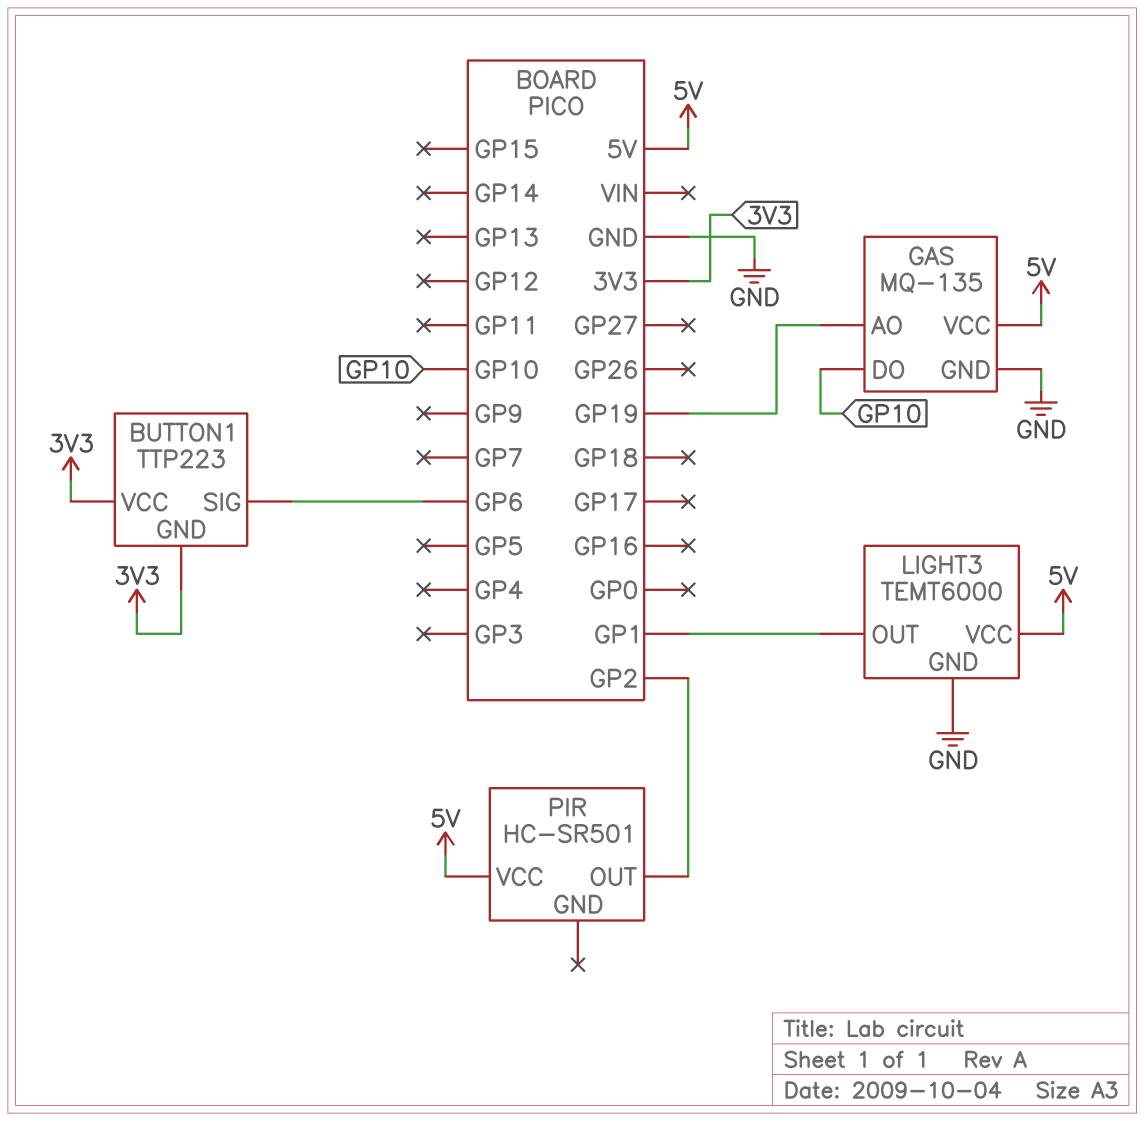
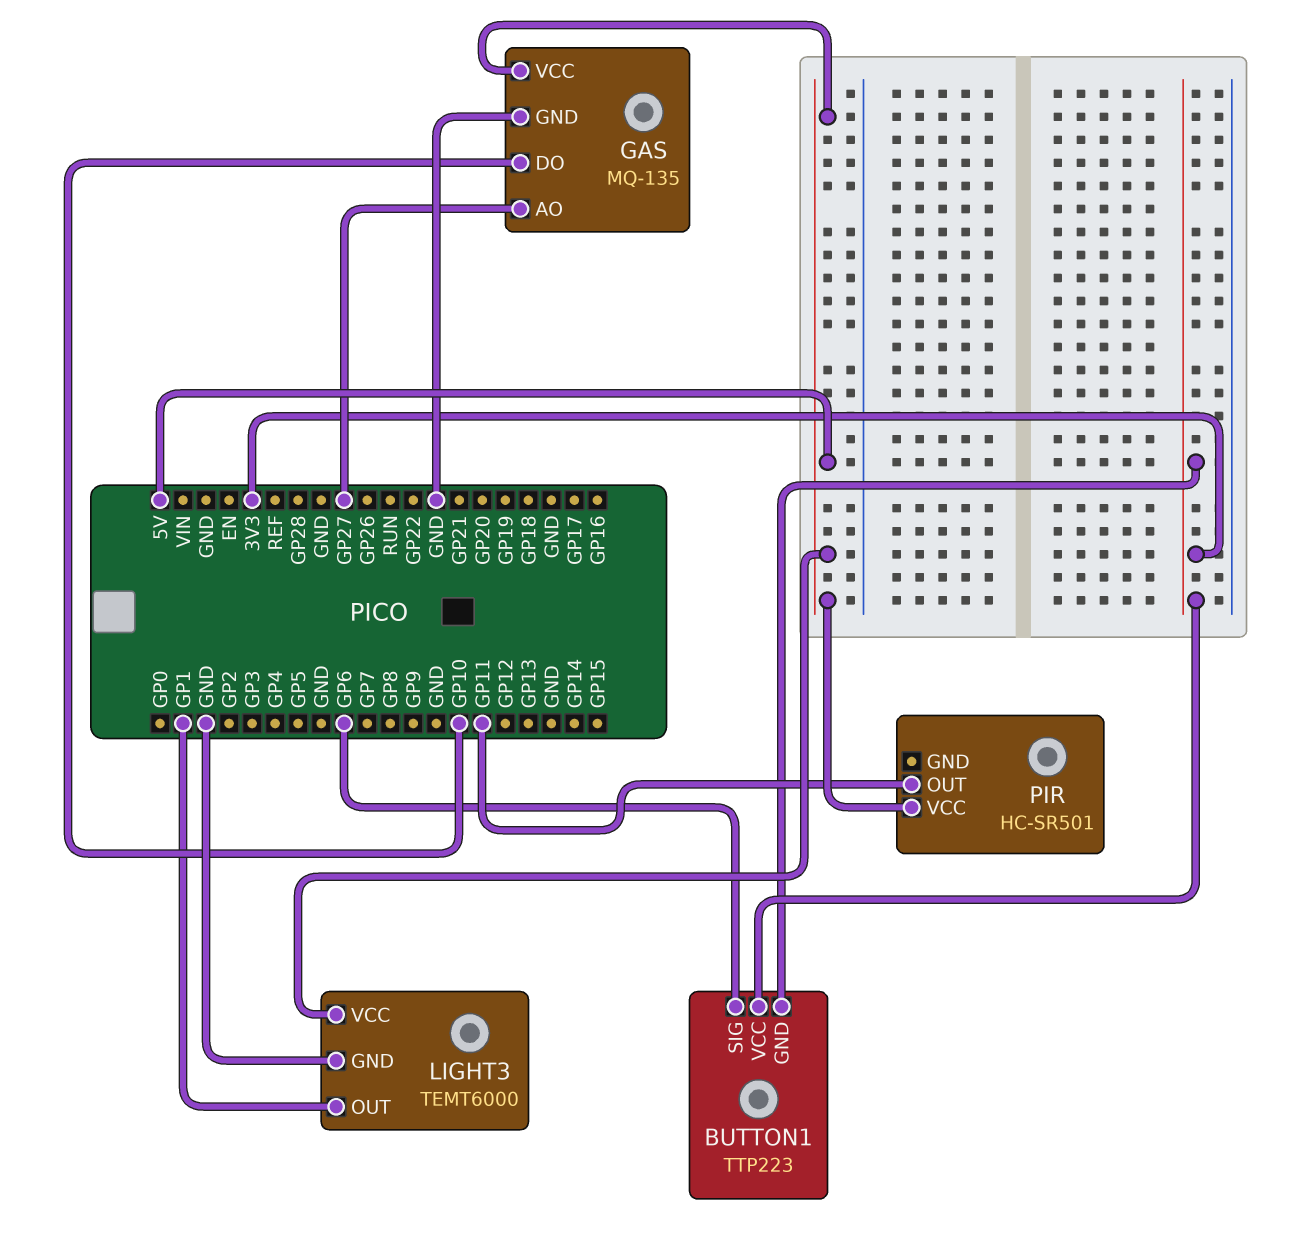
GAS pin AO: GP19 -> GP27
PIR pin OUT: GP2 -> GP11

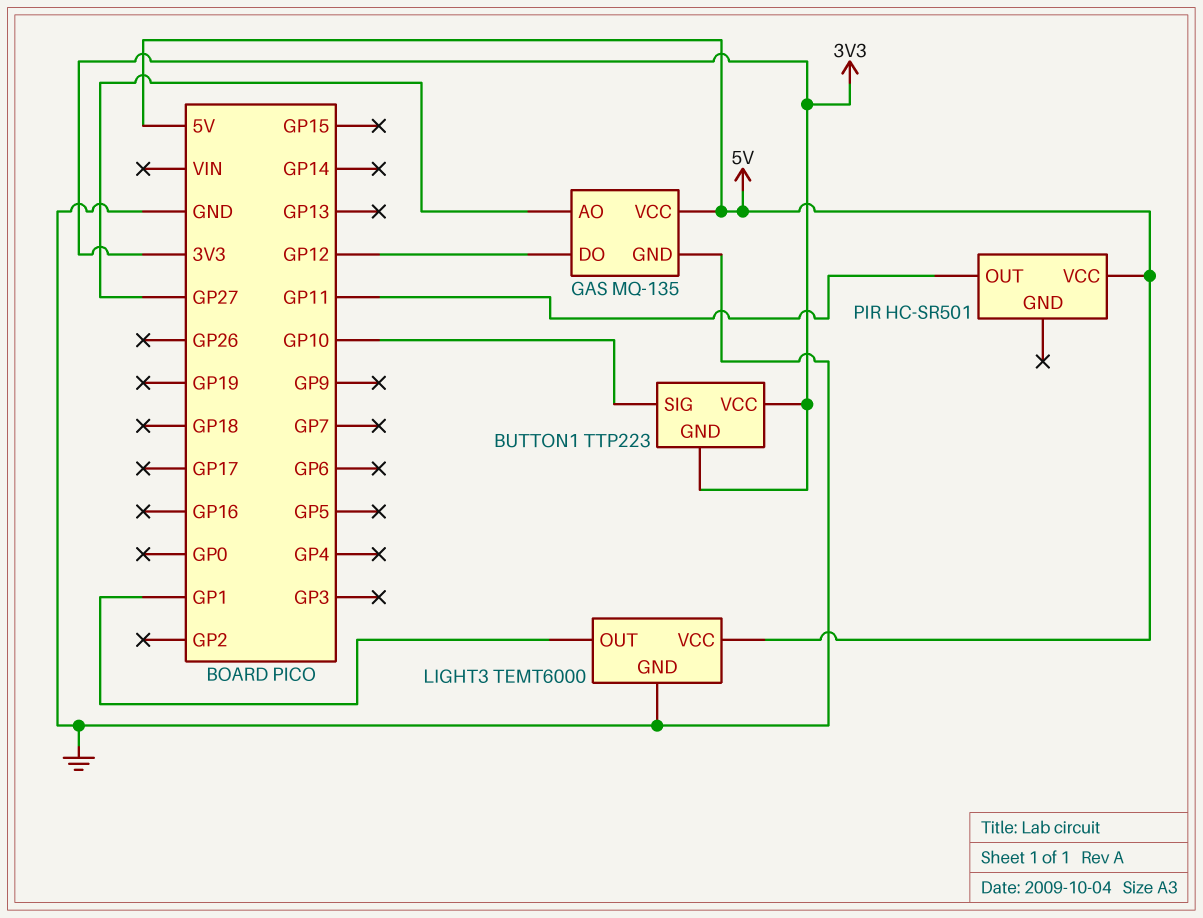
BUTTON1 pin SIG: GP6 -> GP10
GAS pin DO: GP10 -> GP12

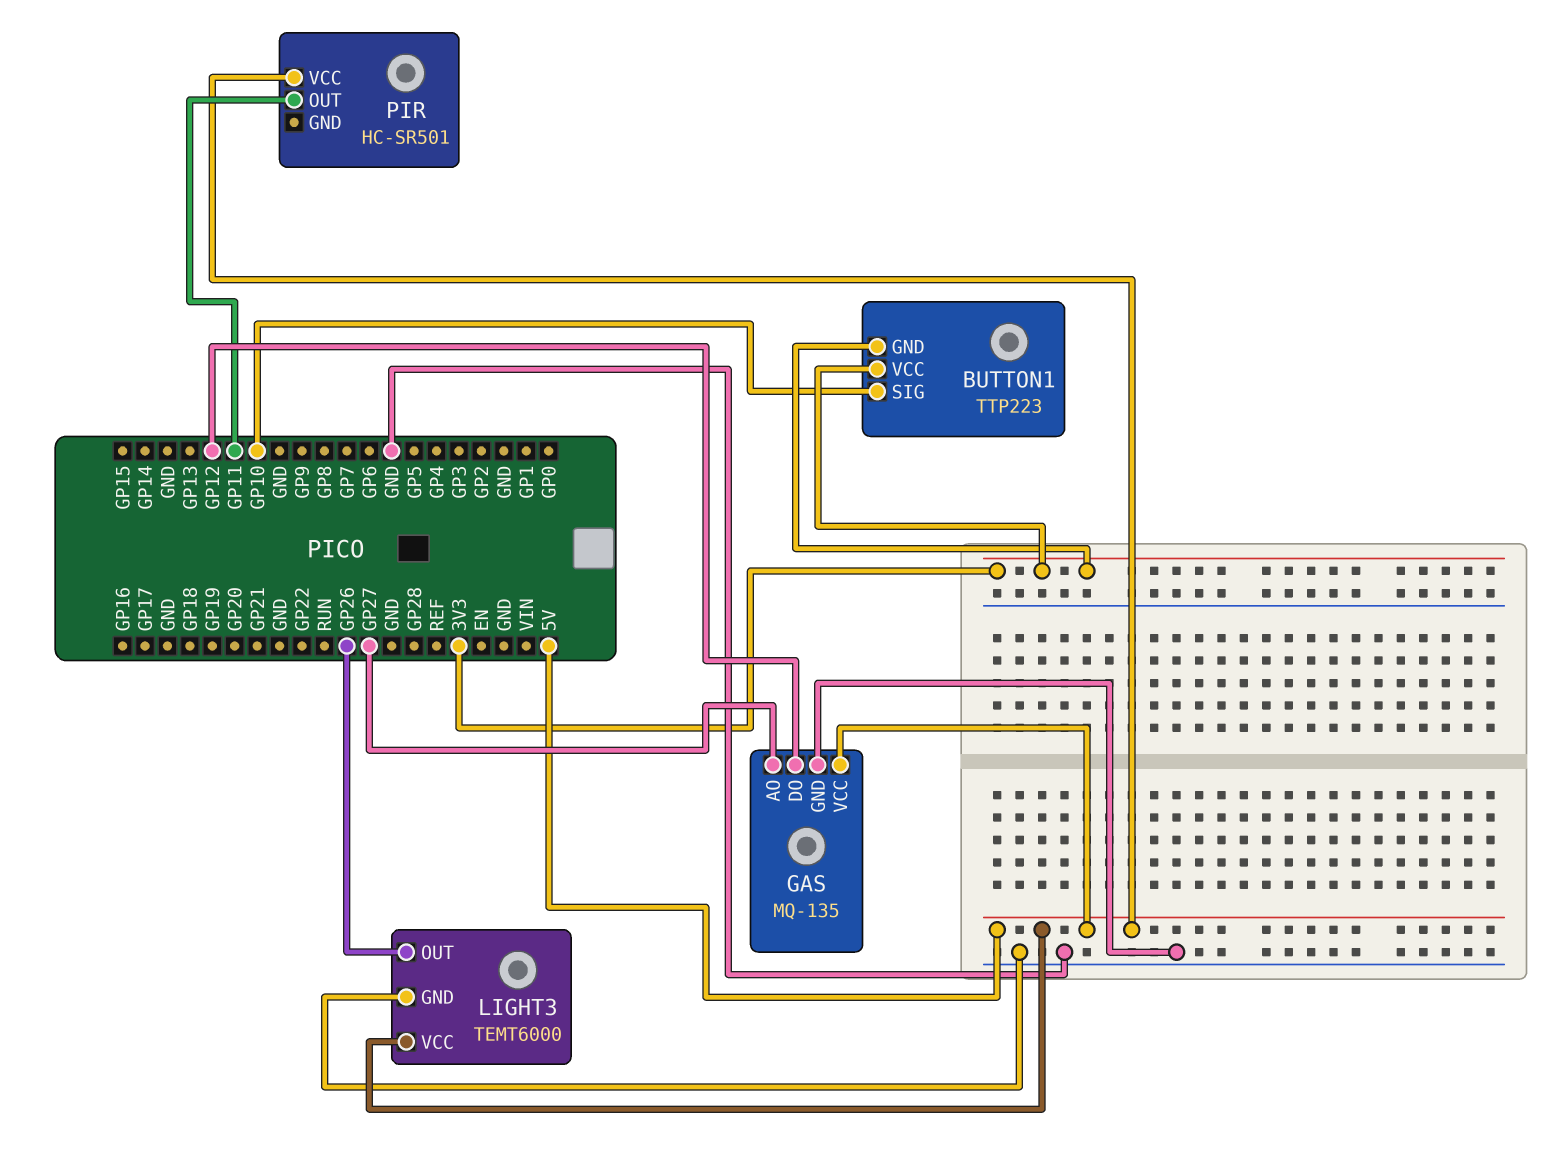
LIGHT3 pin OUT: GP1 -> GP26

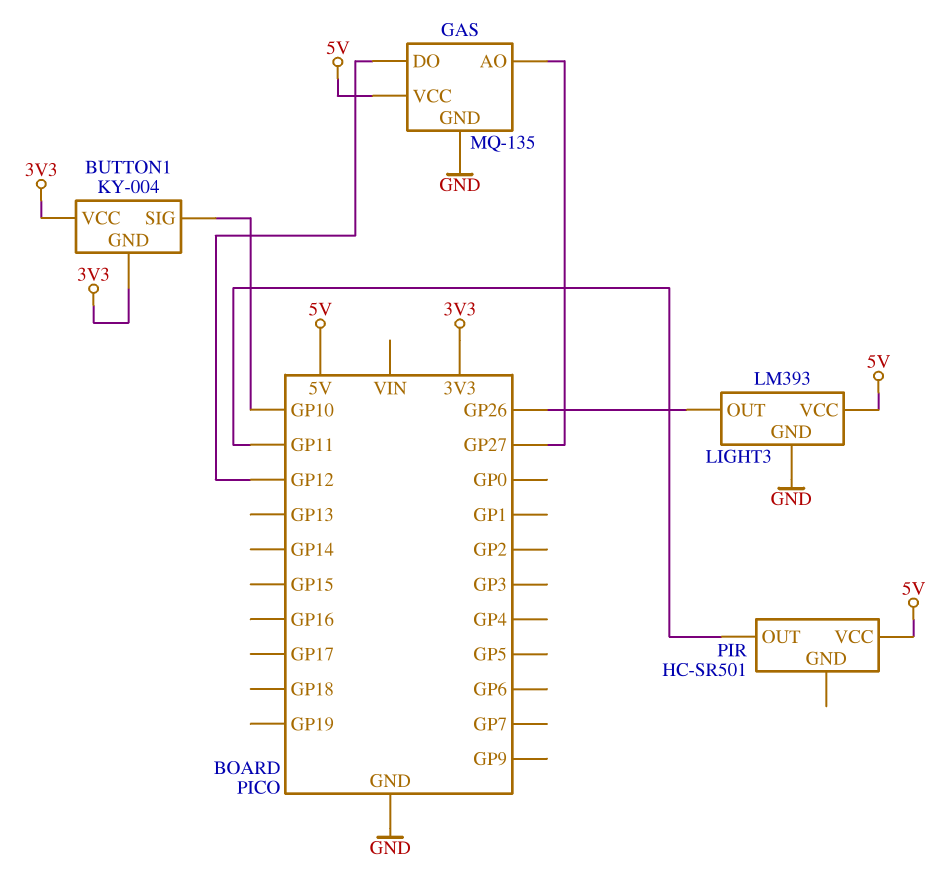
BUTTON1: TTP223 -> KY-004
LIGHT3: TEMT6000 -> LM393

